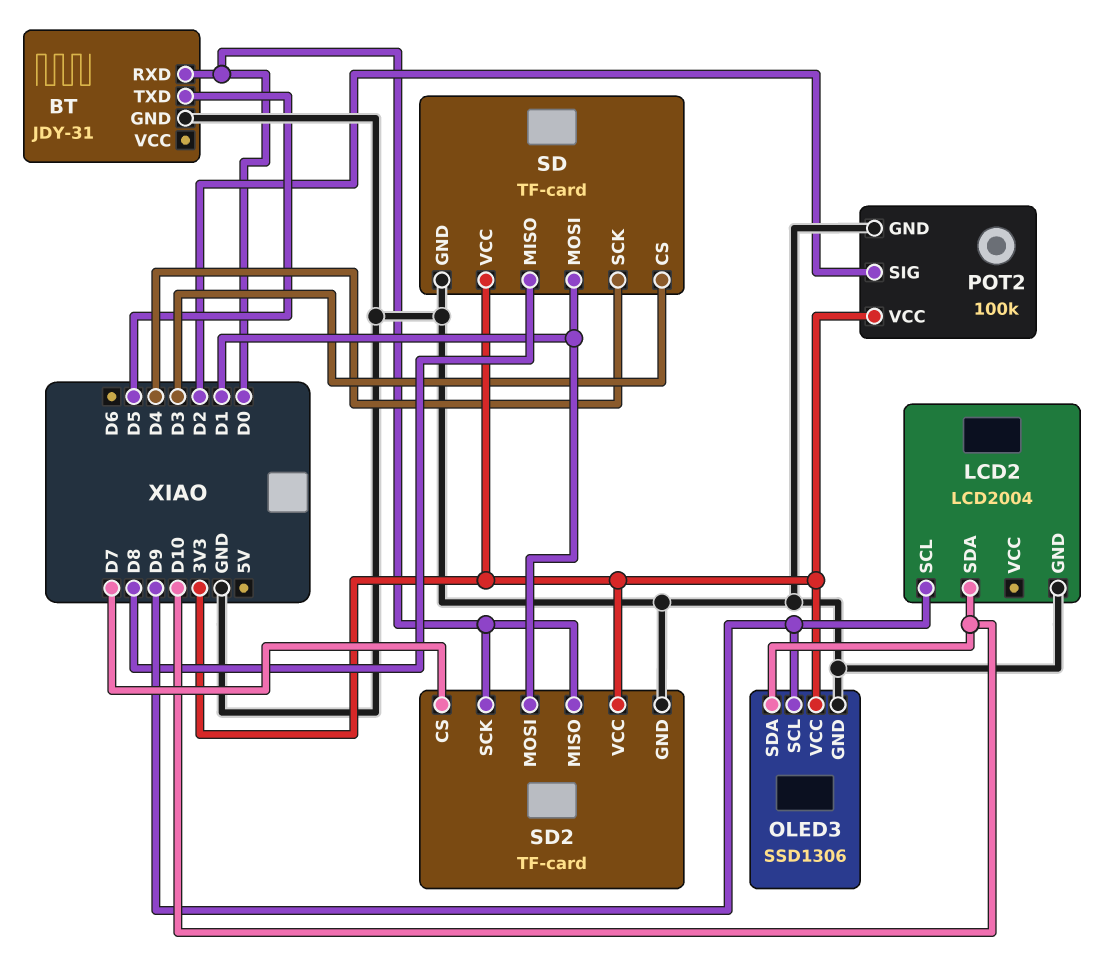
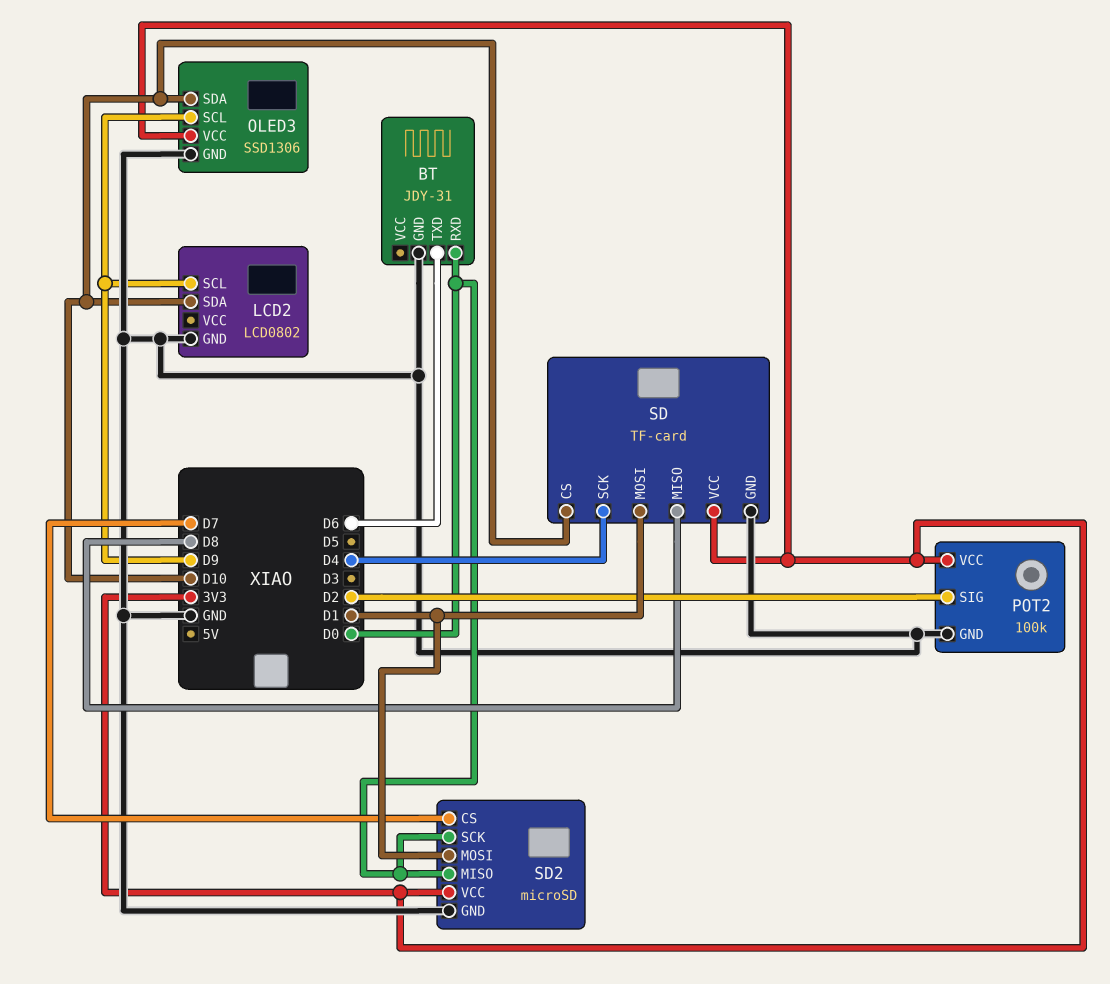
BT pin TXD: D5 -> D6
LCD2: LCD2004 -> LCD0802
SD pin CS: D3 -> D10
SD2: TF-card -> microSD

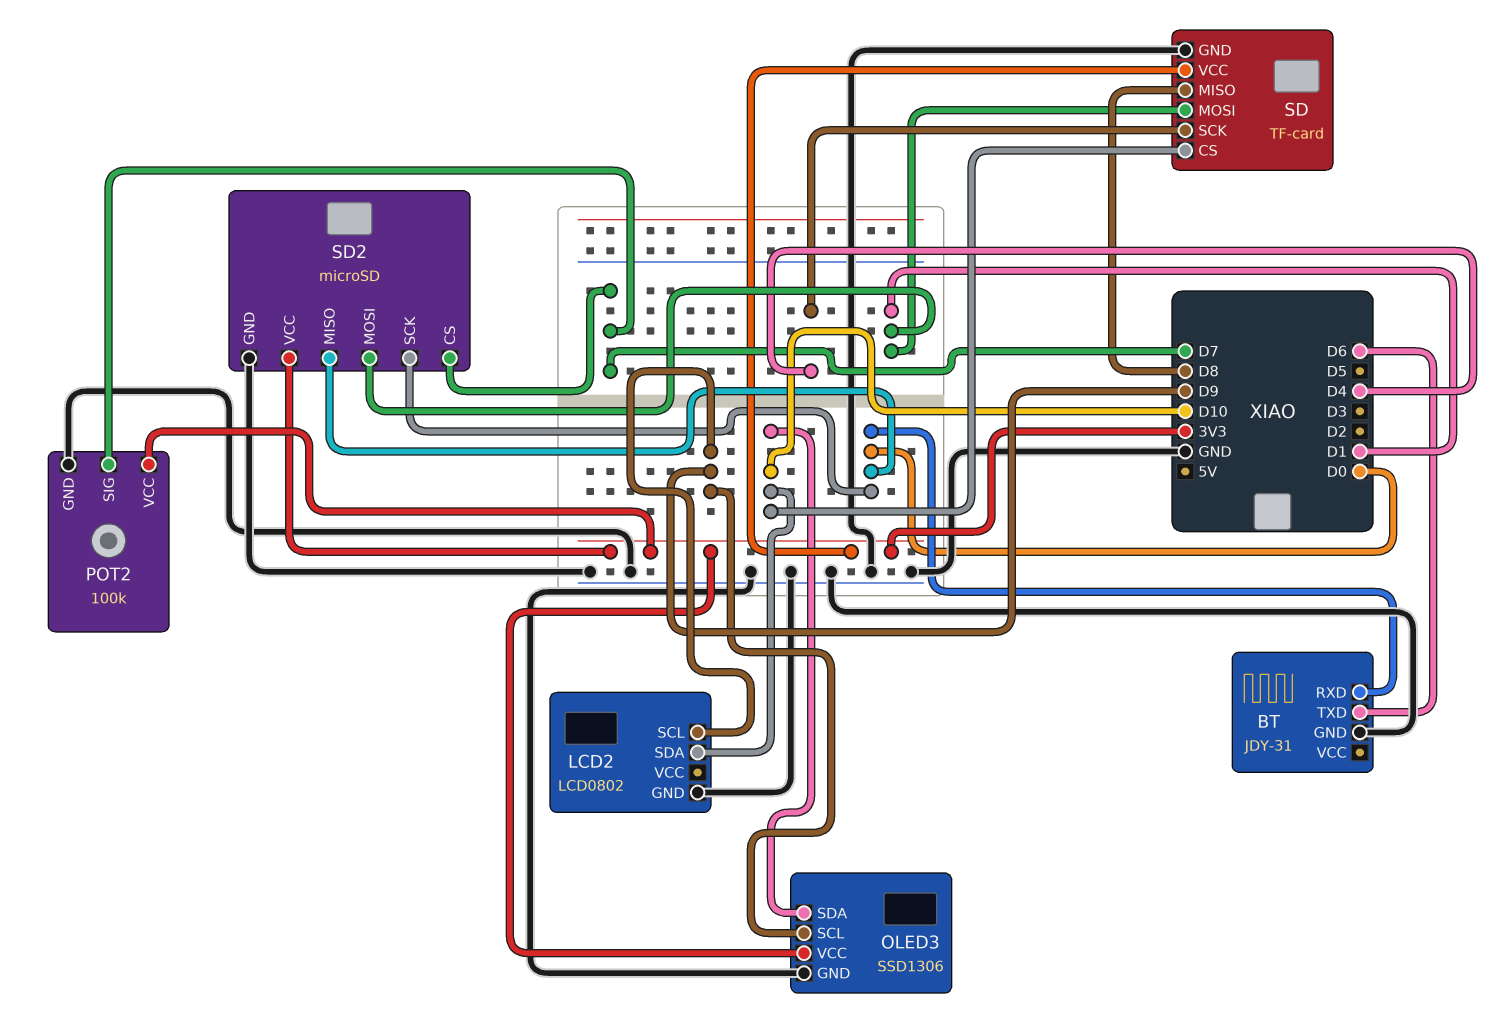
POT2 pin SIG: D2 -> D7

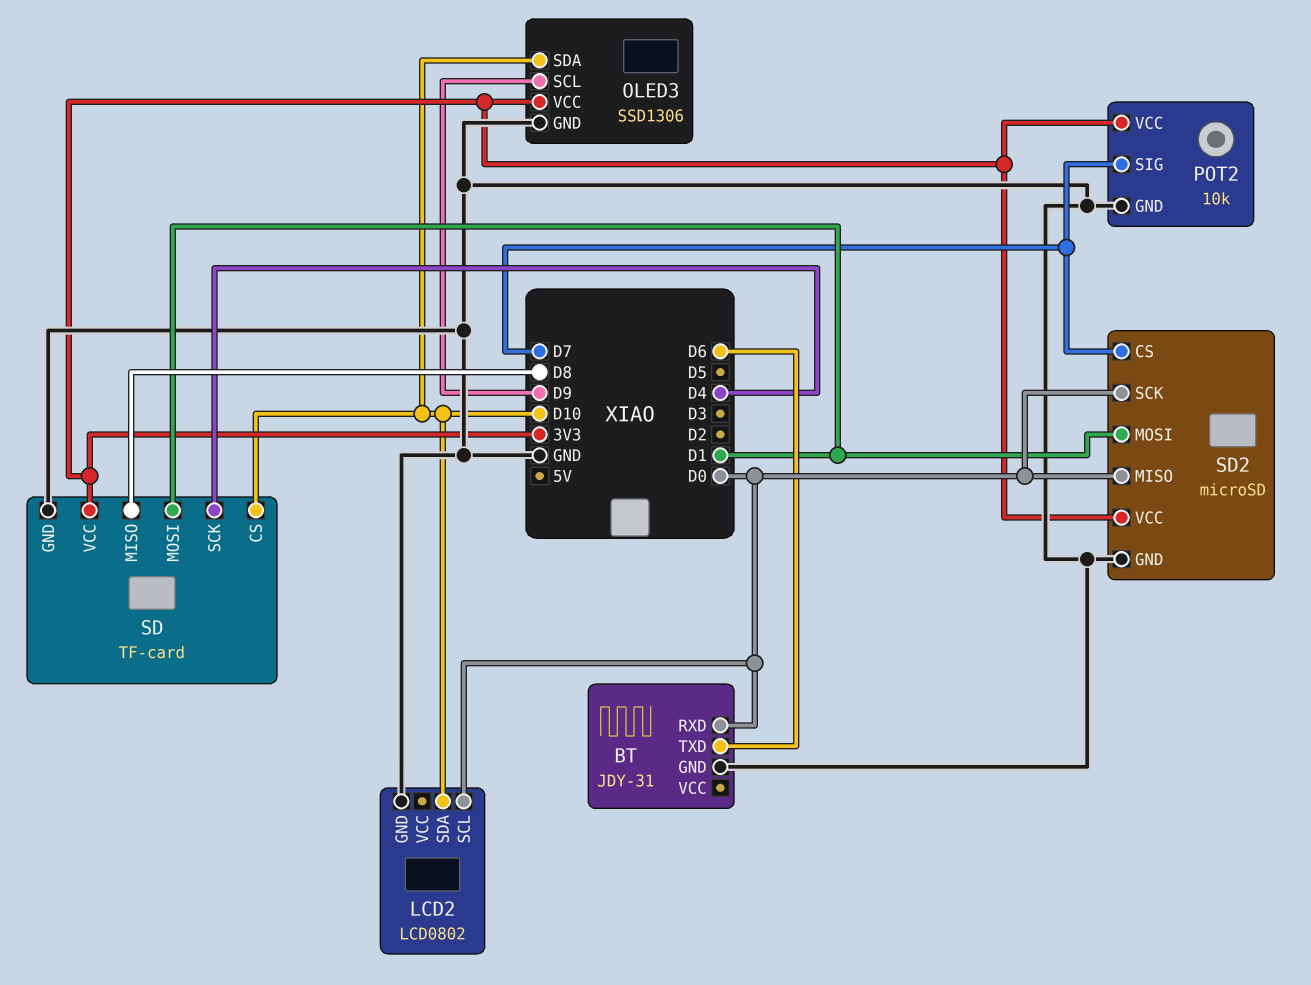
LCD2 pin SCL: D9 -> D0
POT2: 100k -> 10k

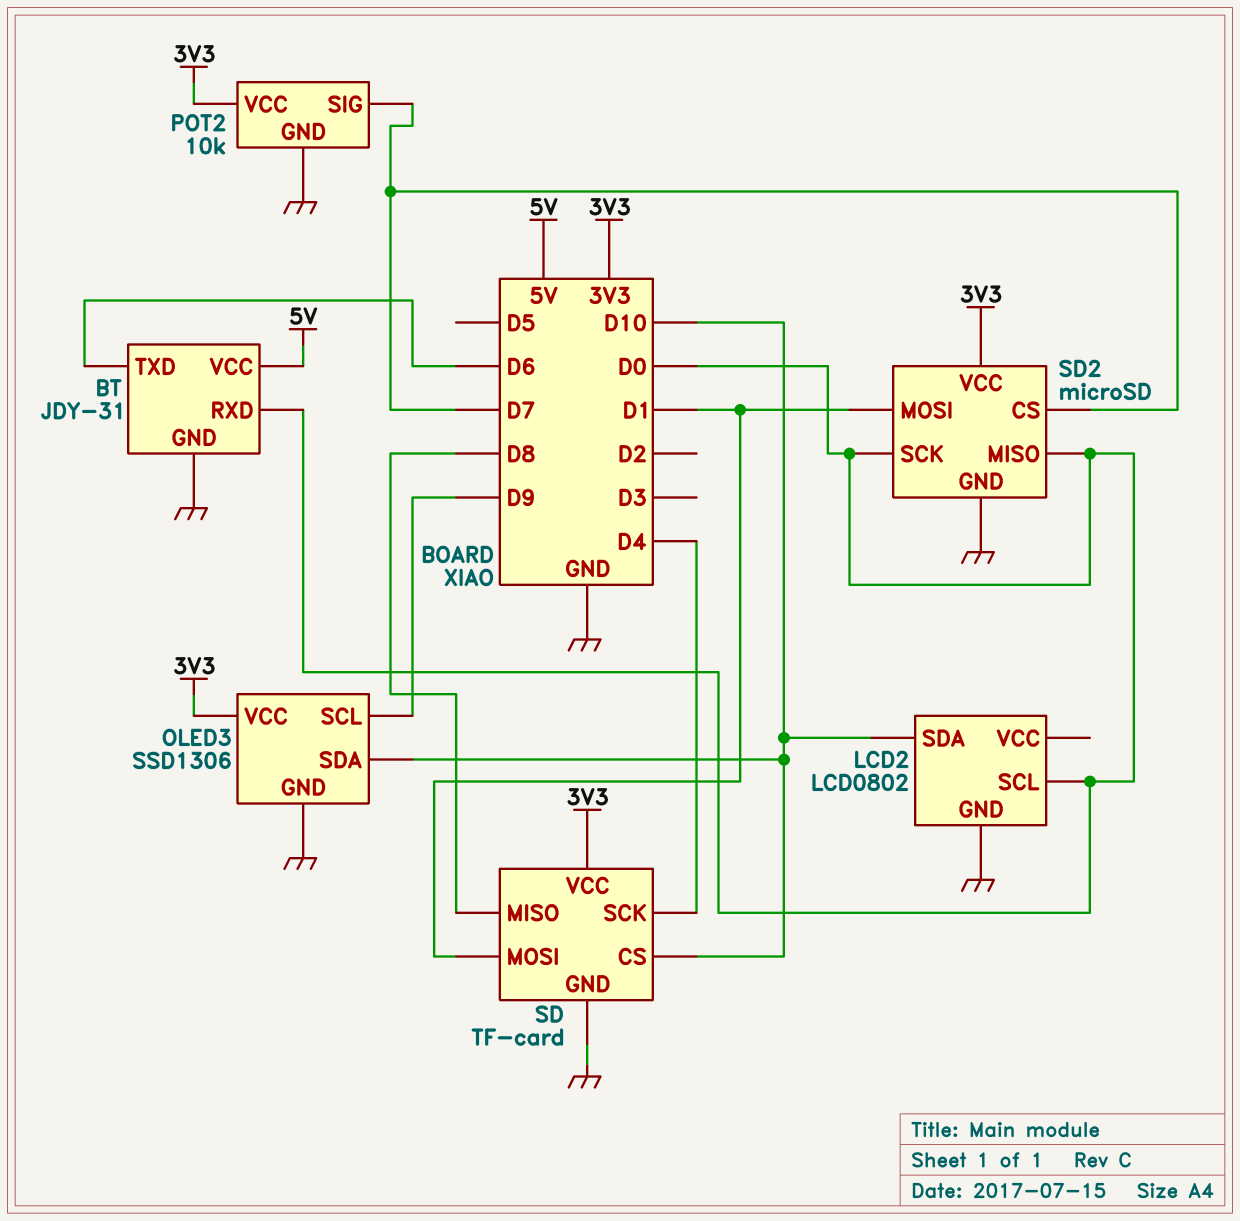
BT pin VCC: none -> 5V

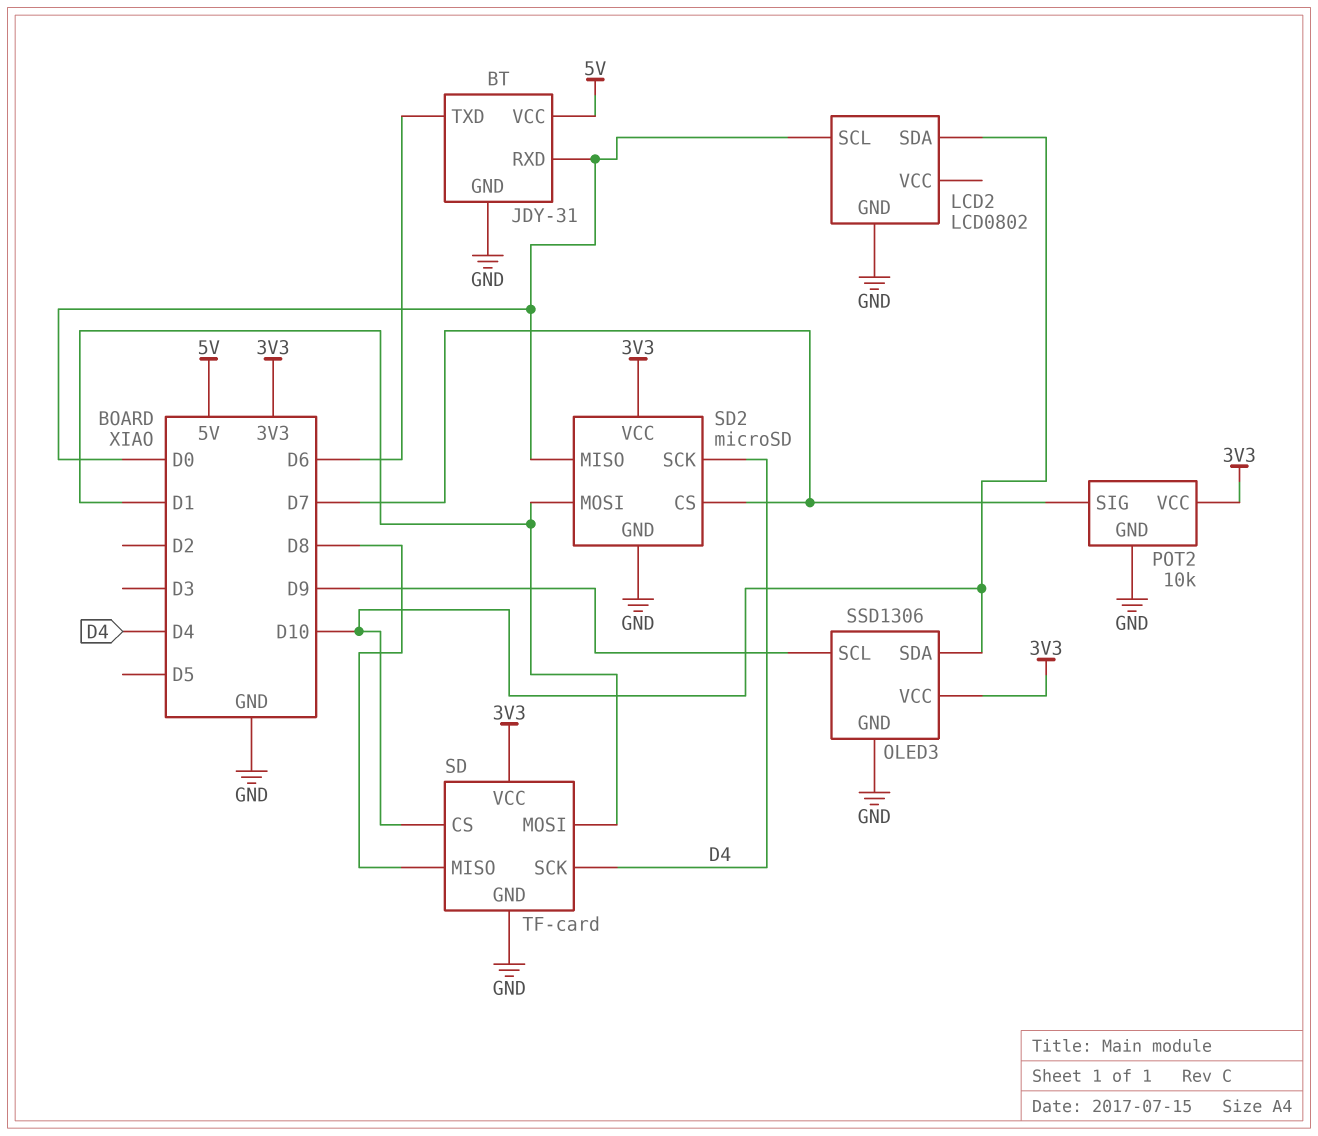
SD2 pin SCK: D0 -> D4

